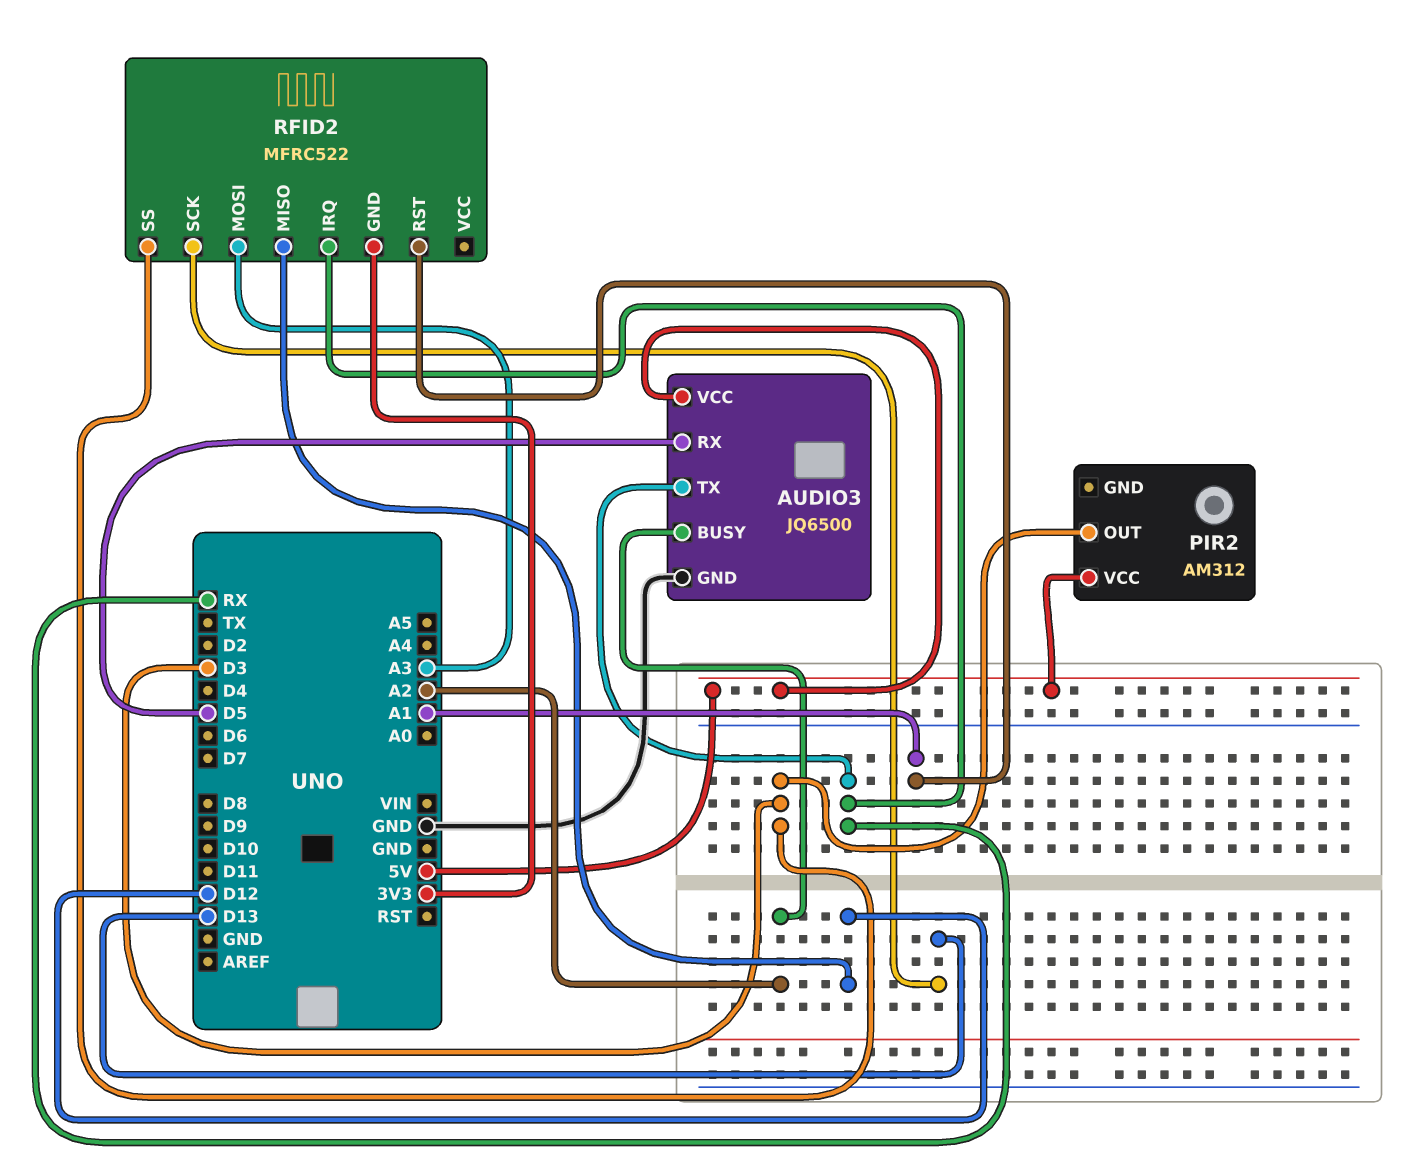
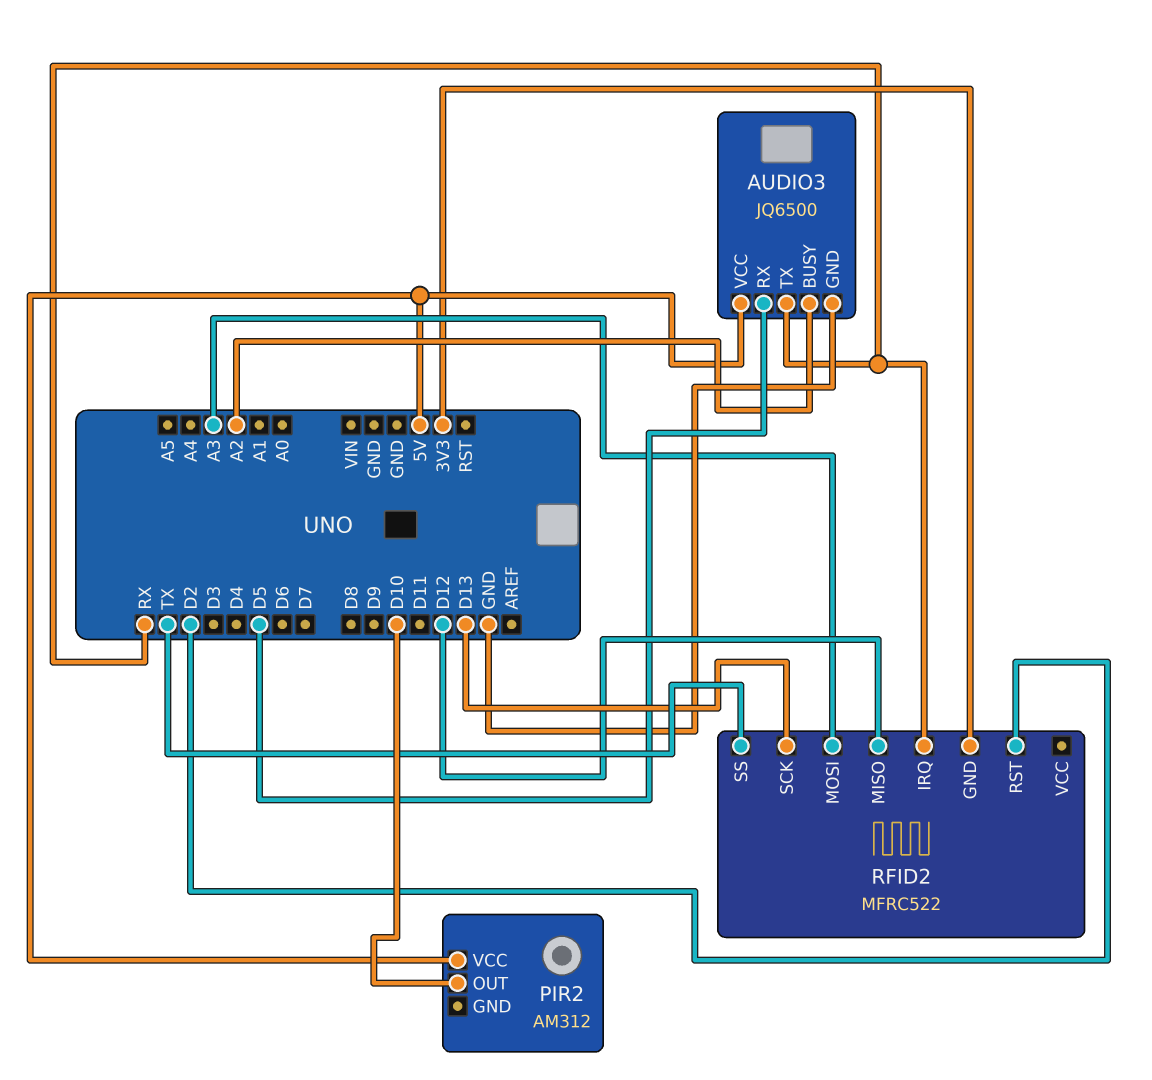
PIR2 pin OUT: D3 -> D10
RFID2 pin RST: A1 -> D2
RFID2 pin SS: D3 -> TX

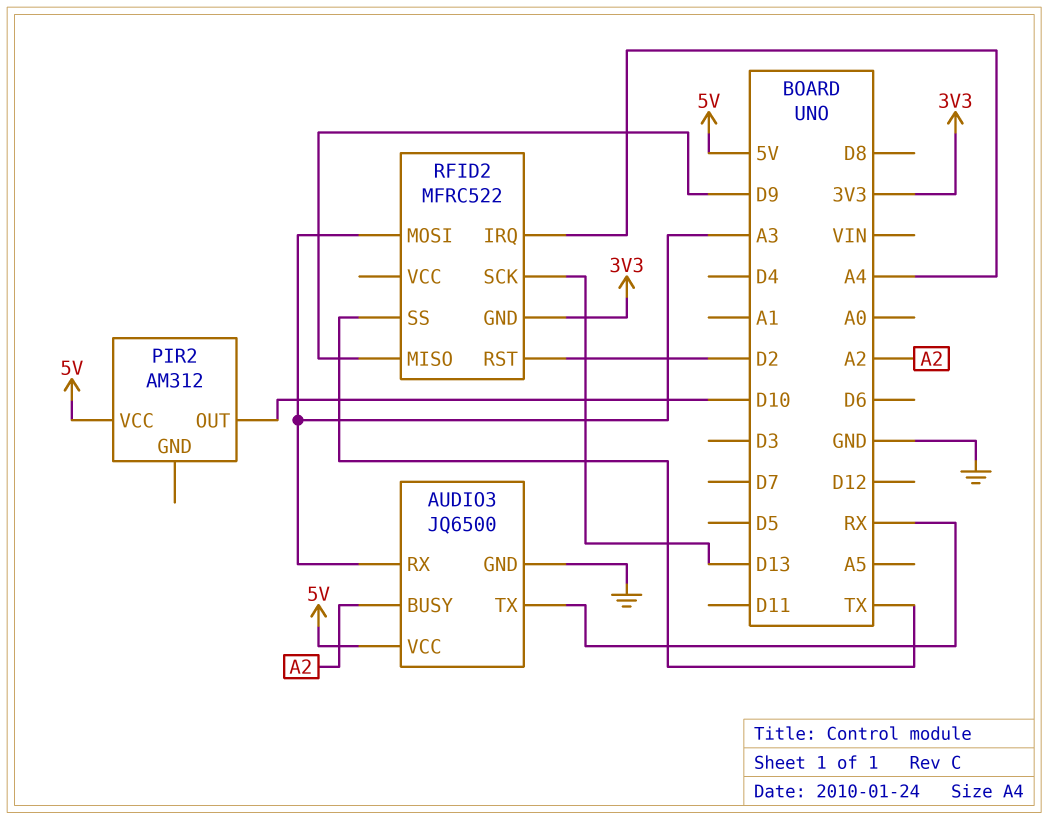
AUDIO3 pin RX: D5 -> A3
RFID2 pin IRQ: RX -> A4
RFID2 pin MISO: D12 -> D9

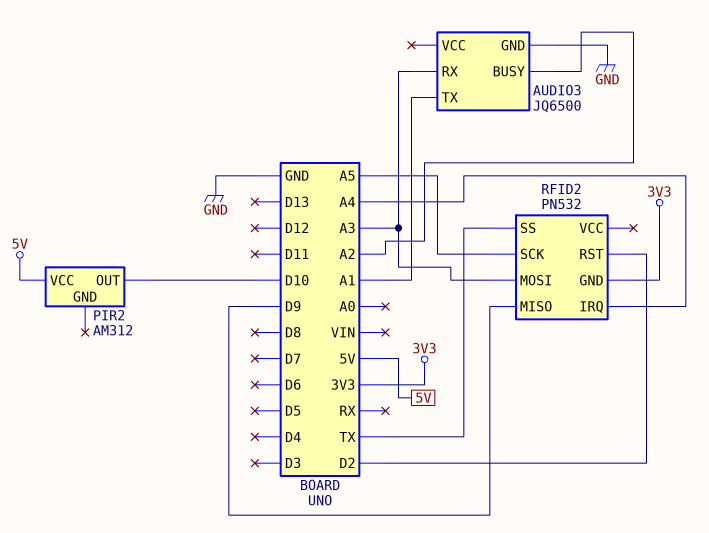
AUDIO3 pin TX: RX -> A1
AUDIO3 pin VCC: 5V -> none
RFID2: MFRC522 -> PN532
RFID2 pin SCK: D13 -> A5

